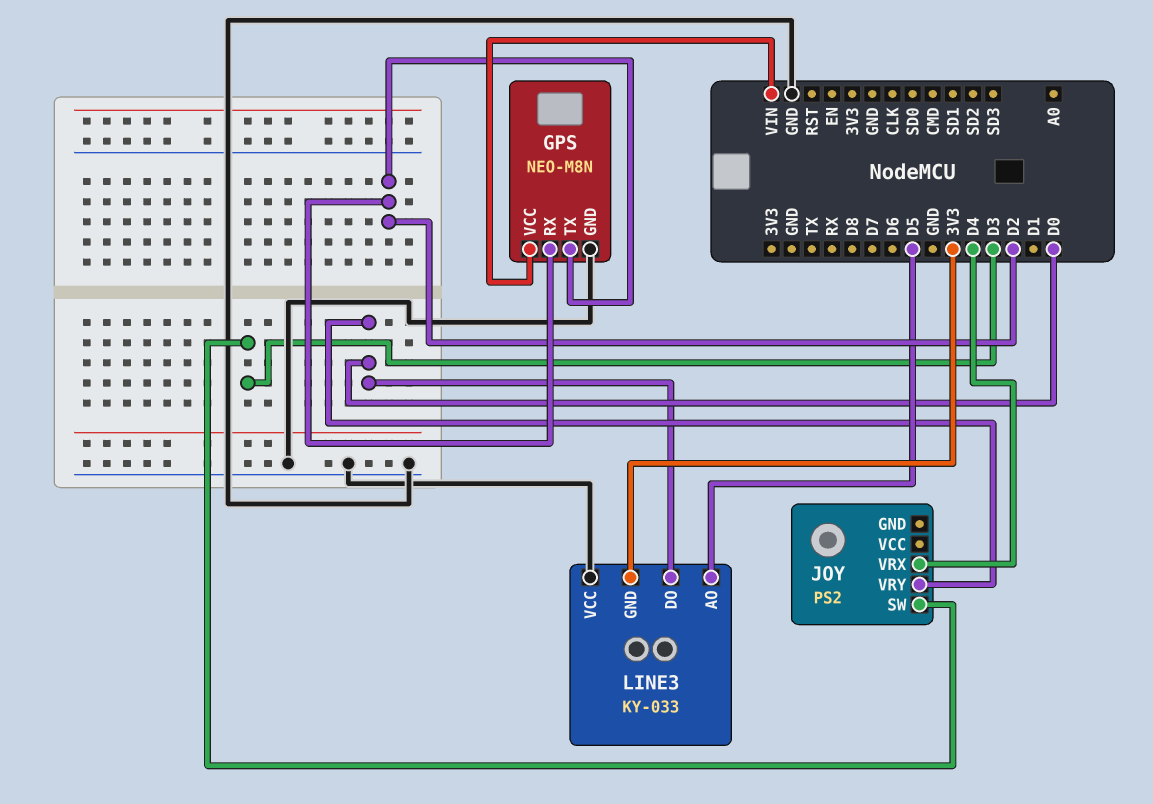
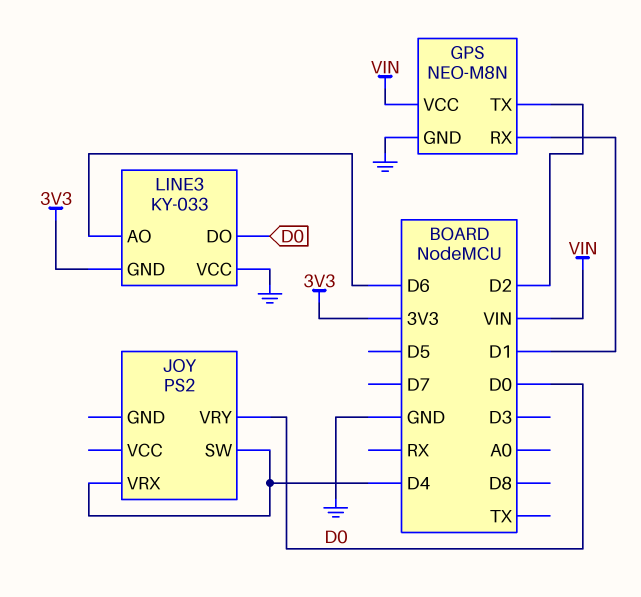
GPS pin RX: D2 -> D1
JOY pin SW: D3 -> D4
LINE3 pin AO: D5 -> D6

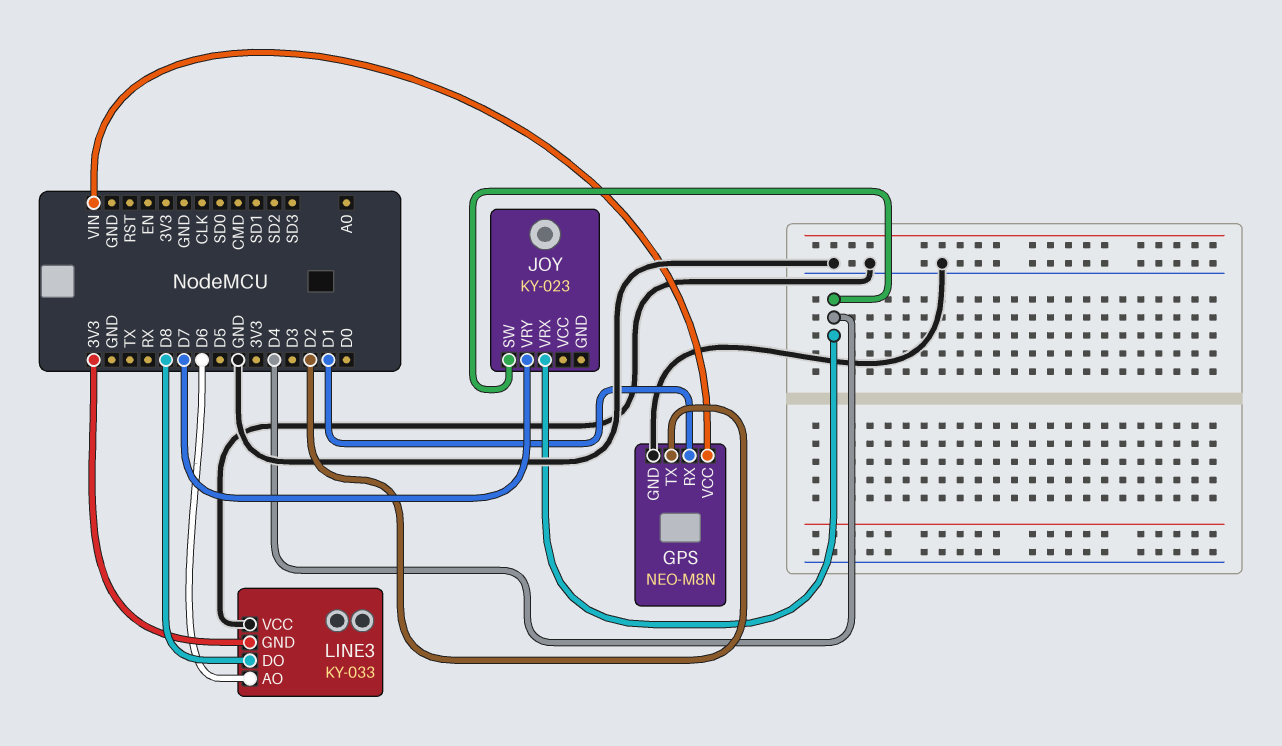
JOY: PS2 -> KY-023
JOY pin VRY: D0 -> D7
LINE3 pin DO: D0 -> D8

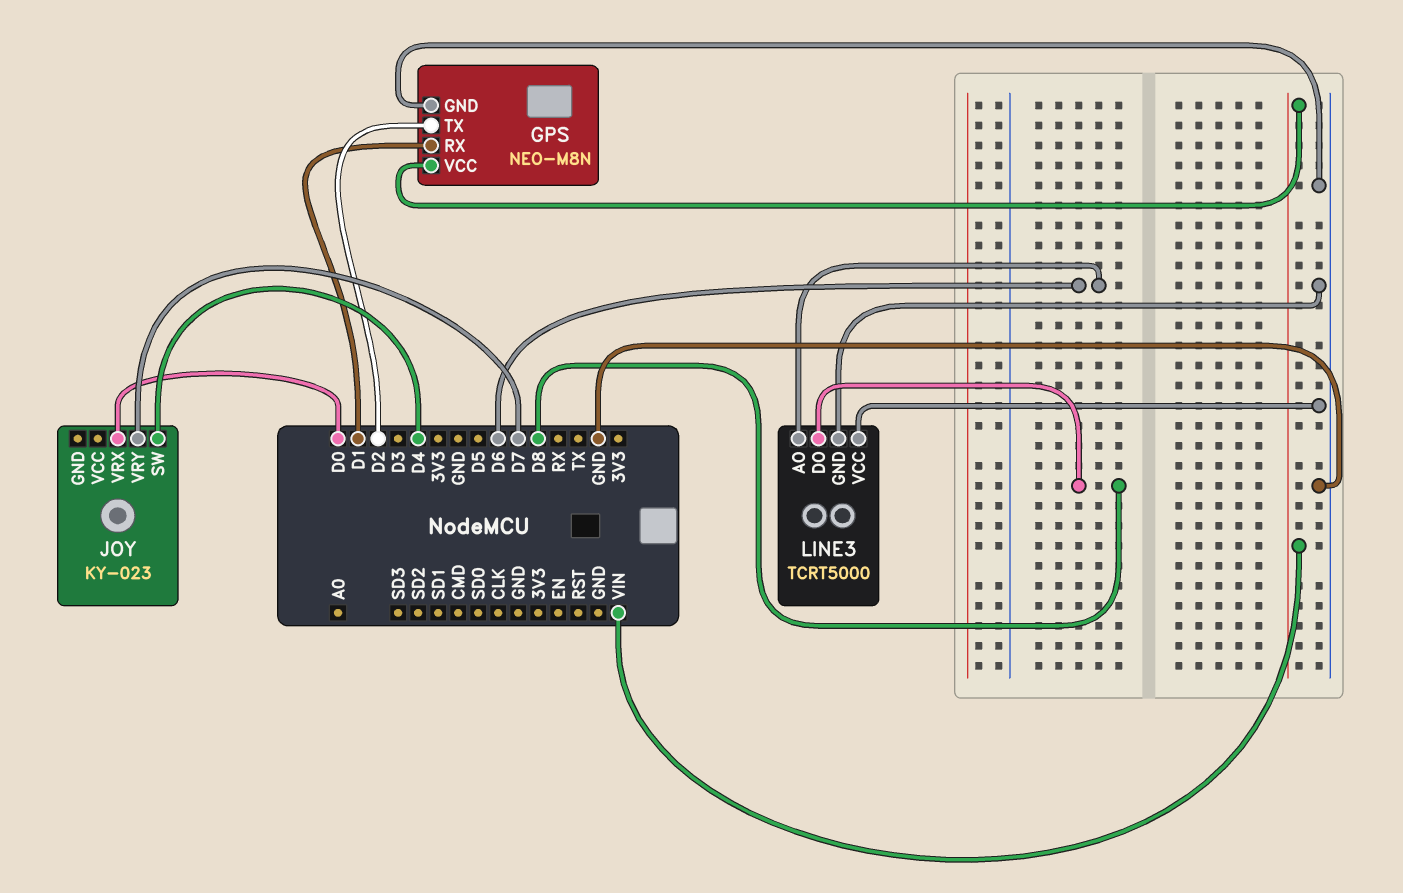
JOY pin VRX: D4 -> D0
LINE3: KY-033 -> TCRT5000
LINE3 pin GND: 3V3 -> GND

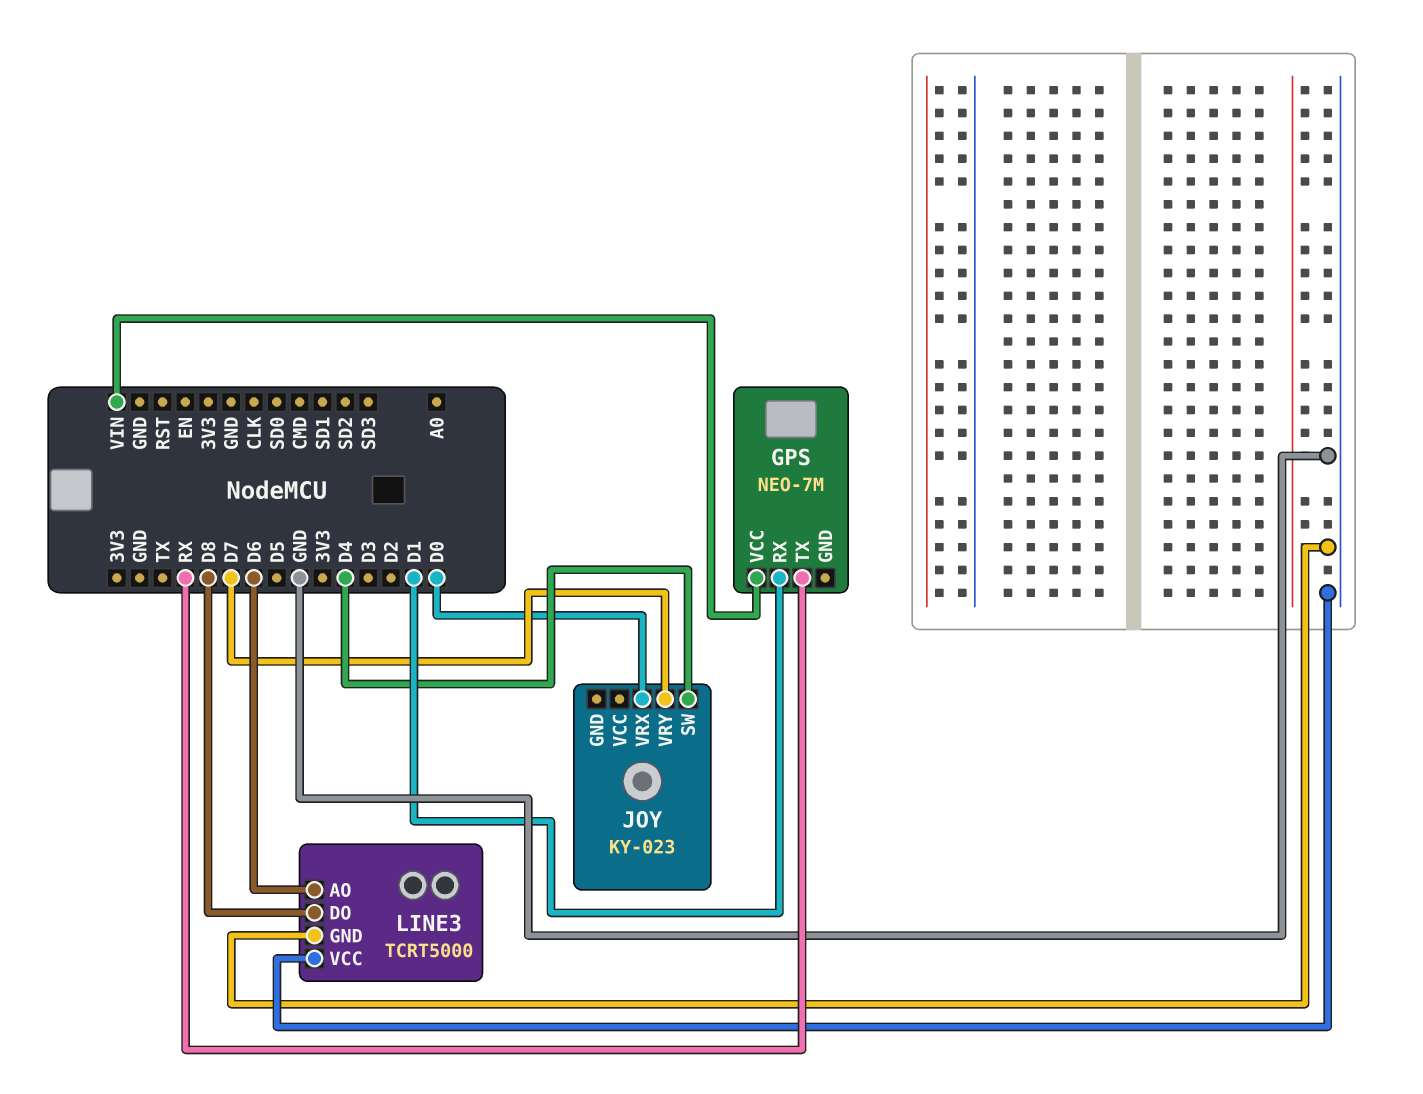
GPS: NEO-M8N -> NEO-7M
GPS pin GND: GND -> none
GPS pin TX: D2 -> RX

